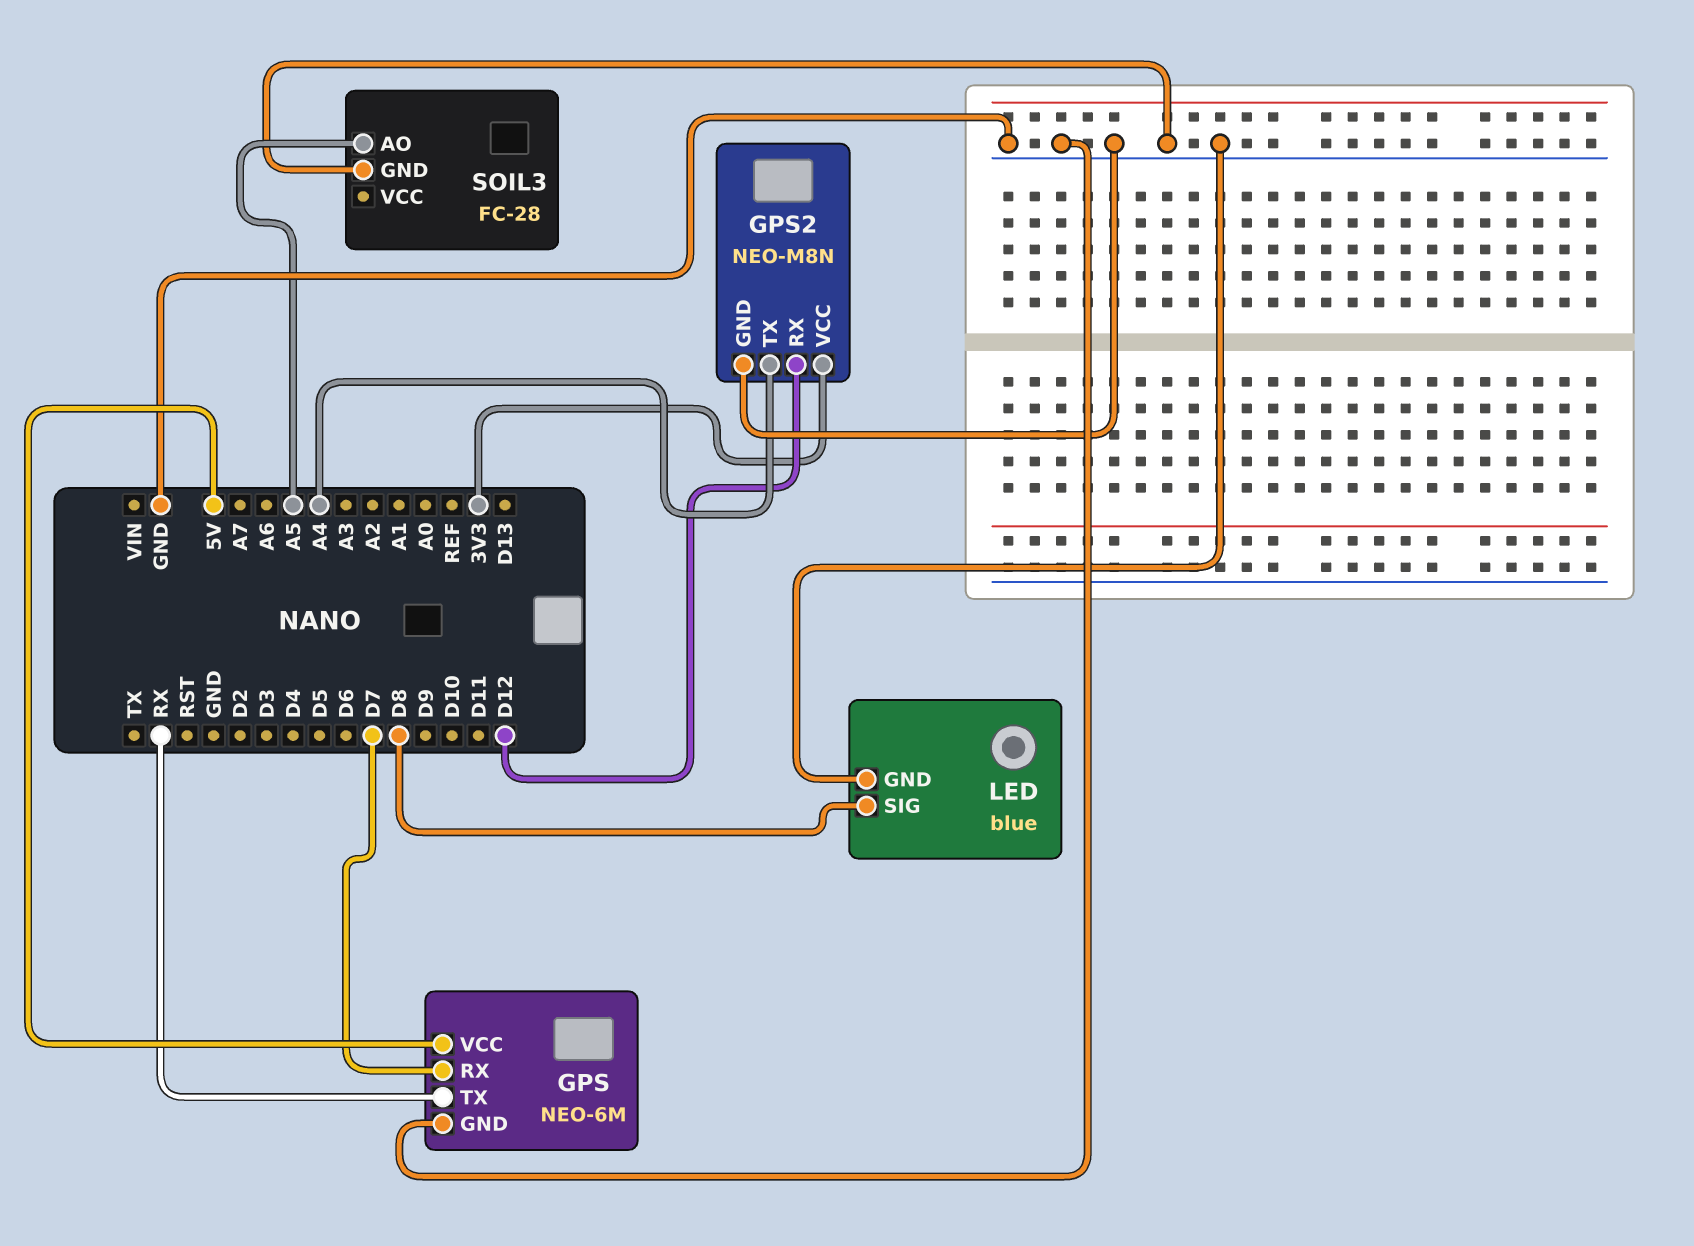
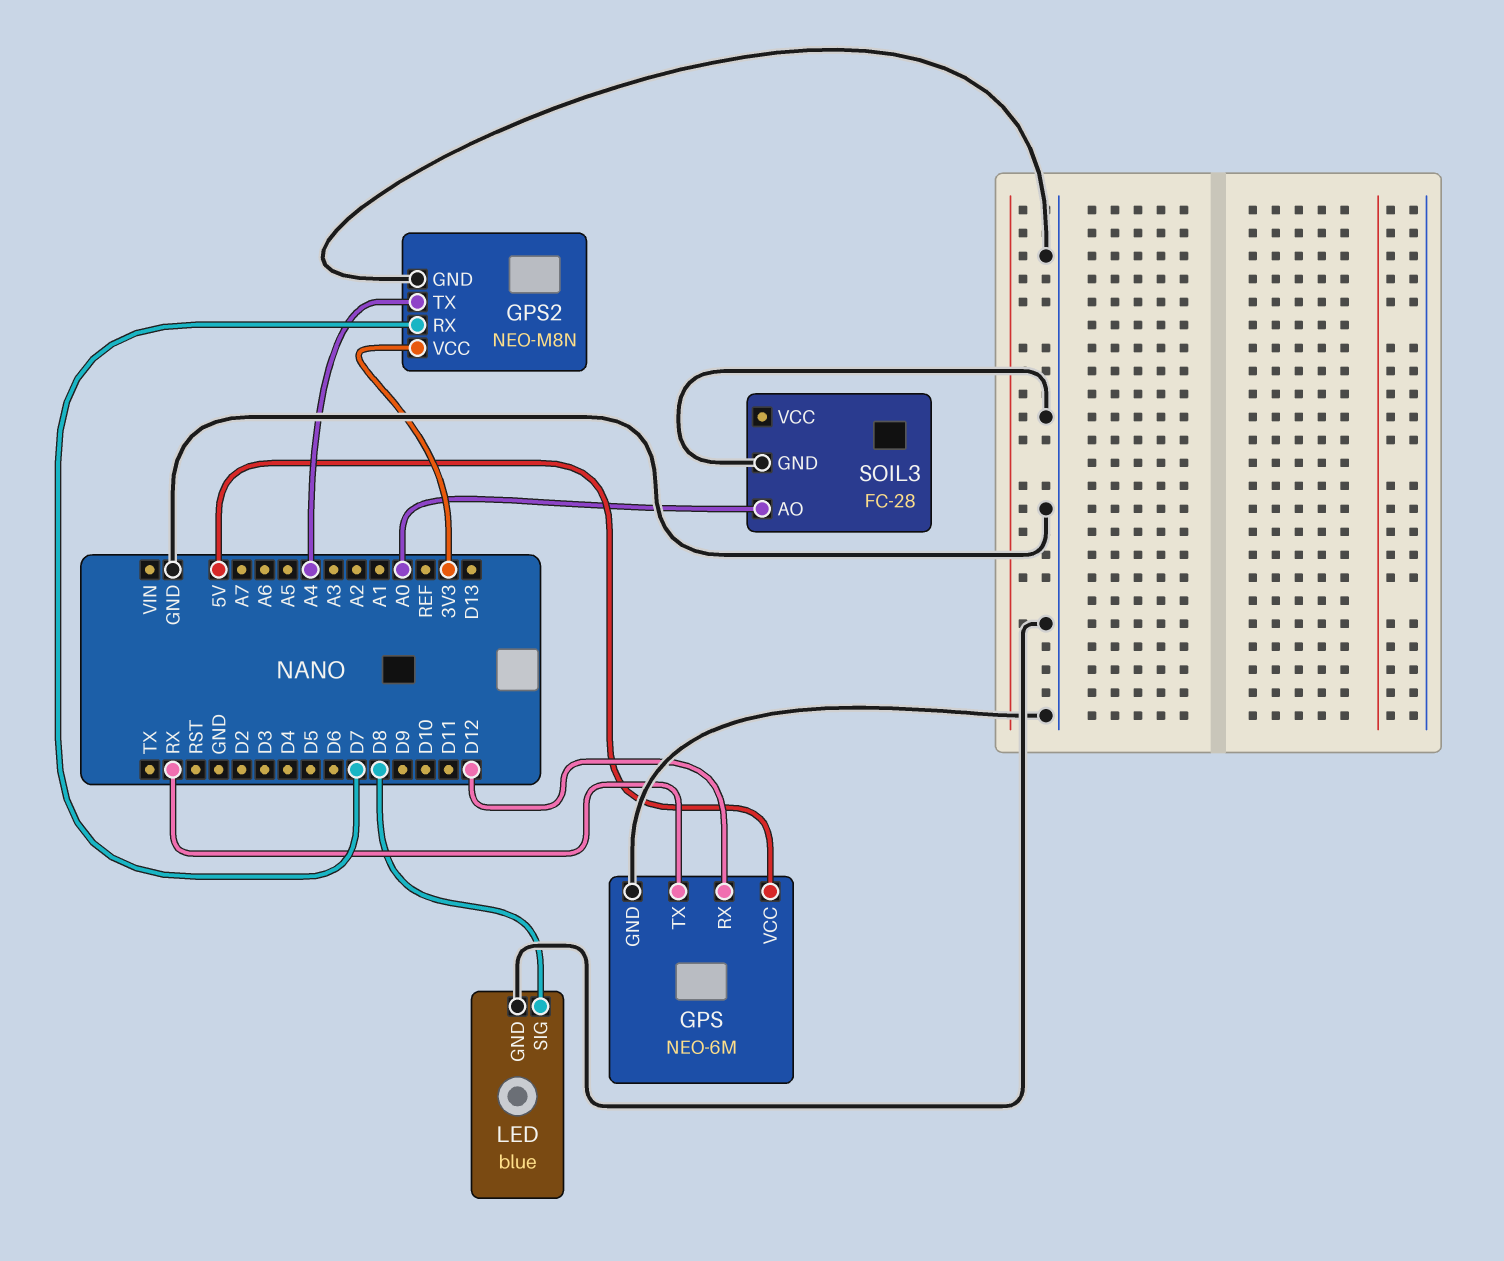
GPS pin RX: D7 -> D12
GPS2 pin RX: D12 -> D7
SOIL3 pin AO: A5 -> A0

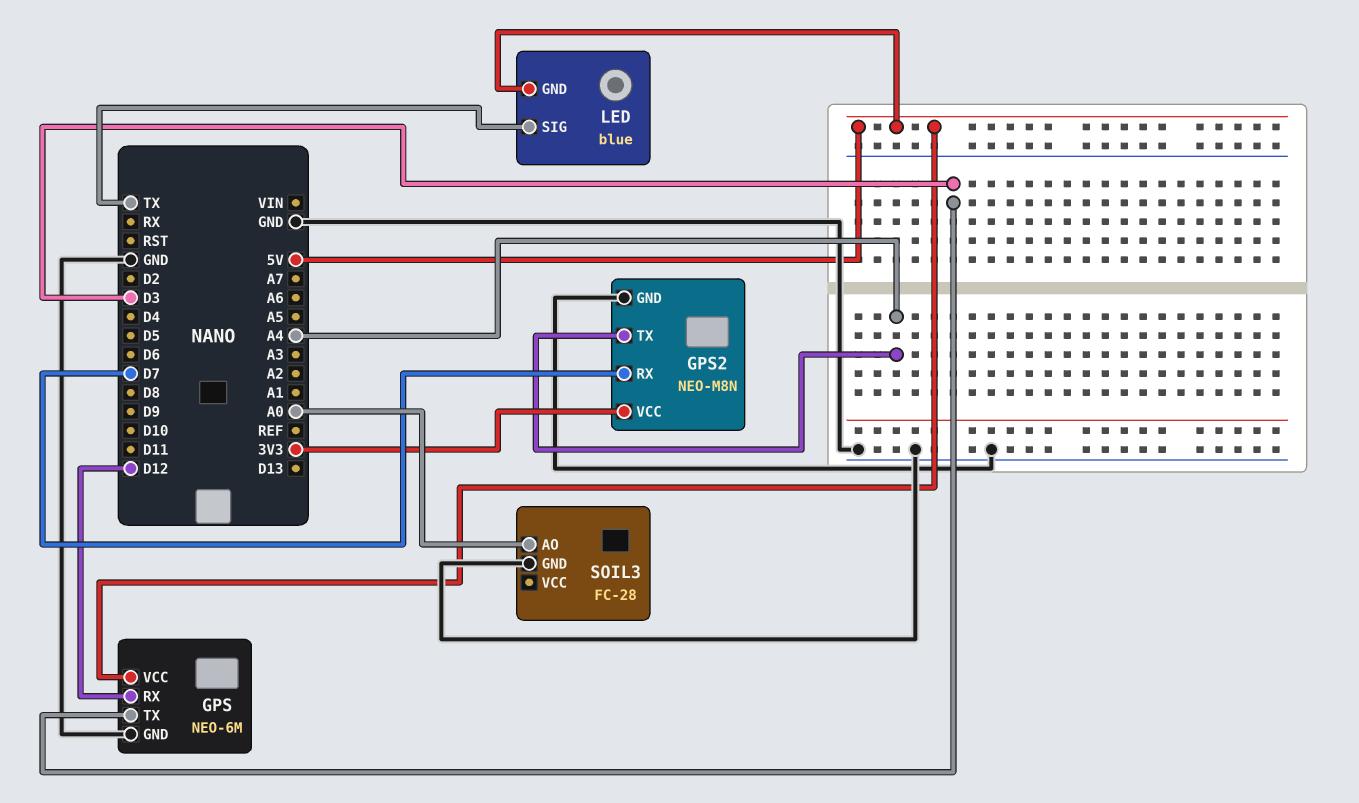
GPS pin TX: RX -> D3
LED pin GND: GND -> 5V
LED pin SIG: D8 -> TX

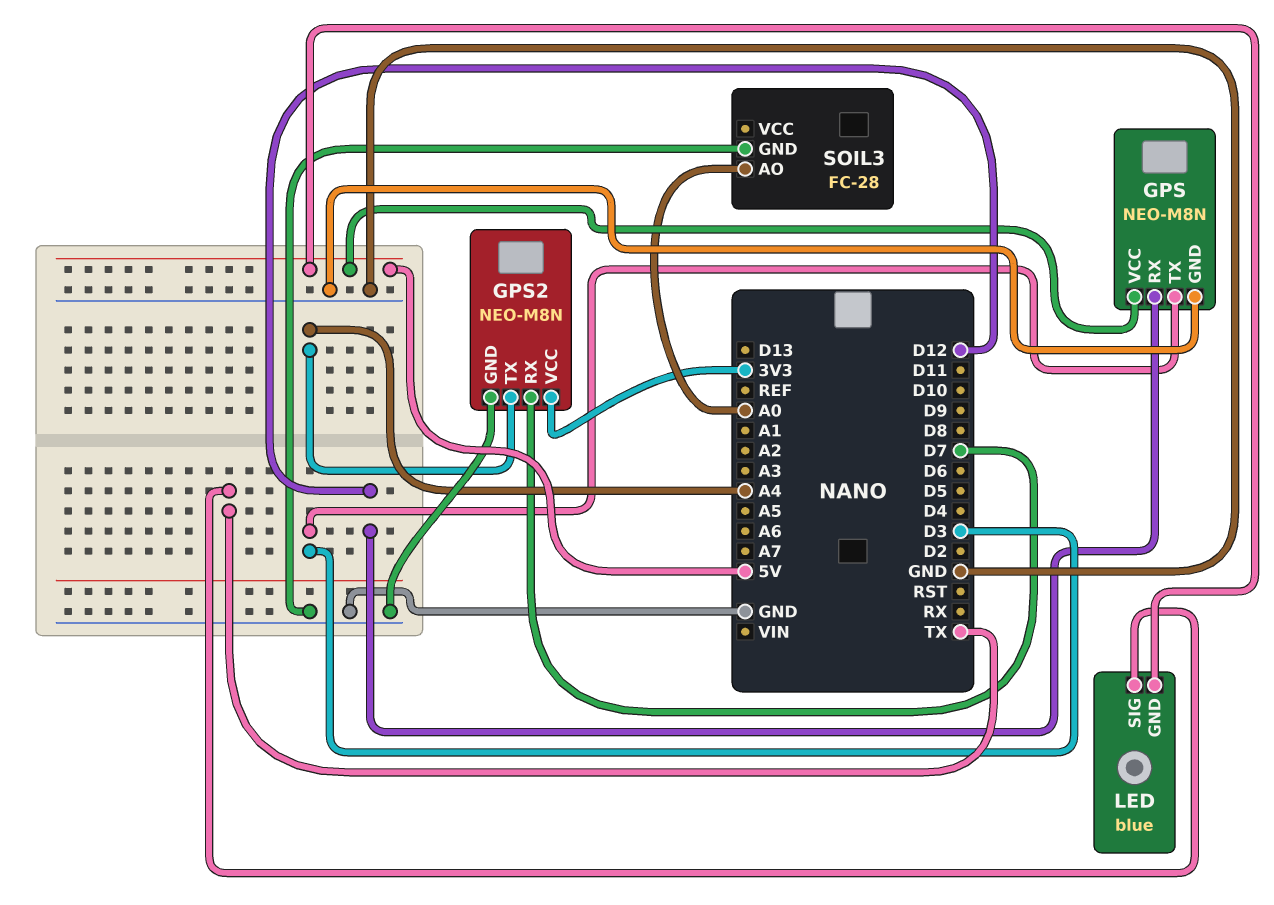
GPS: NEO-6M -> NEO-M8N

